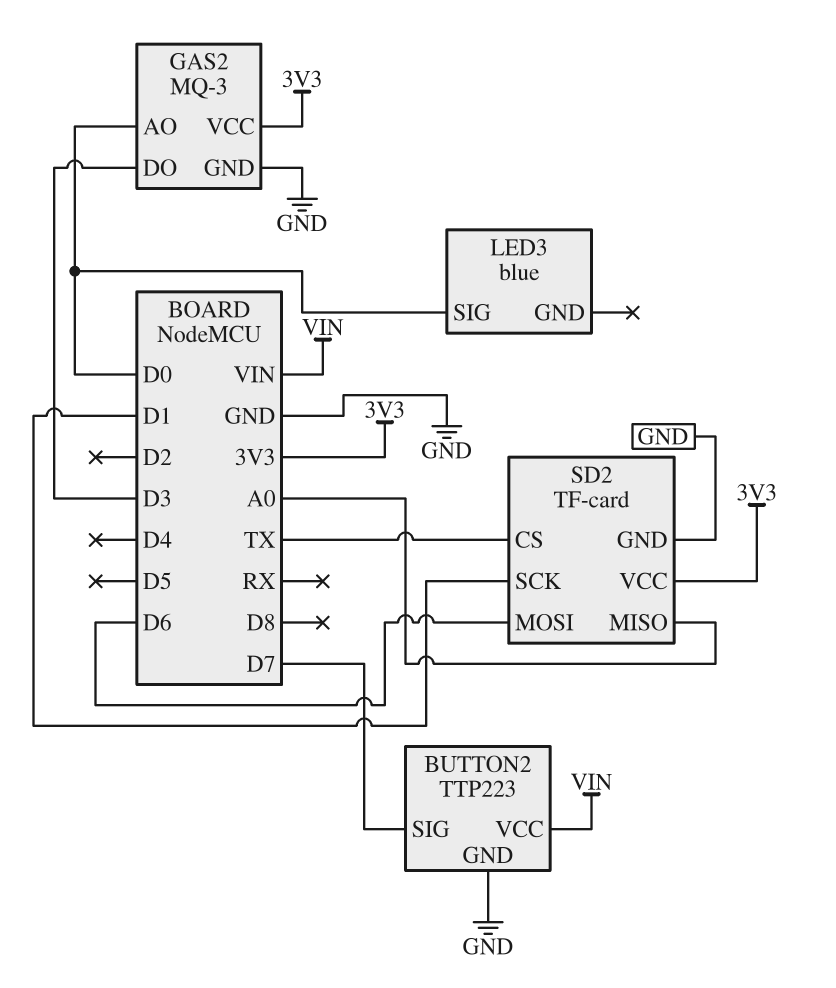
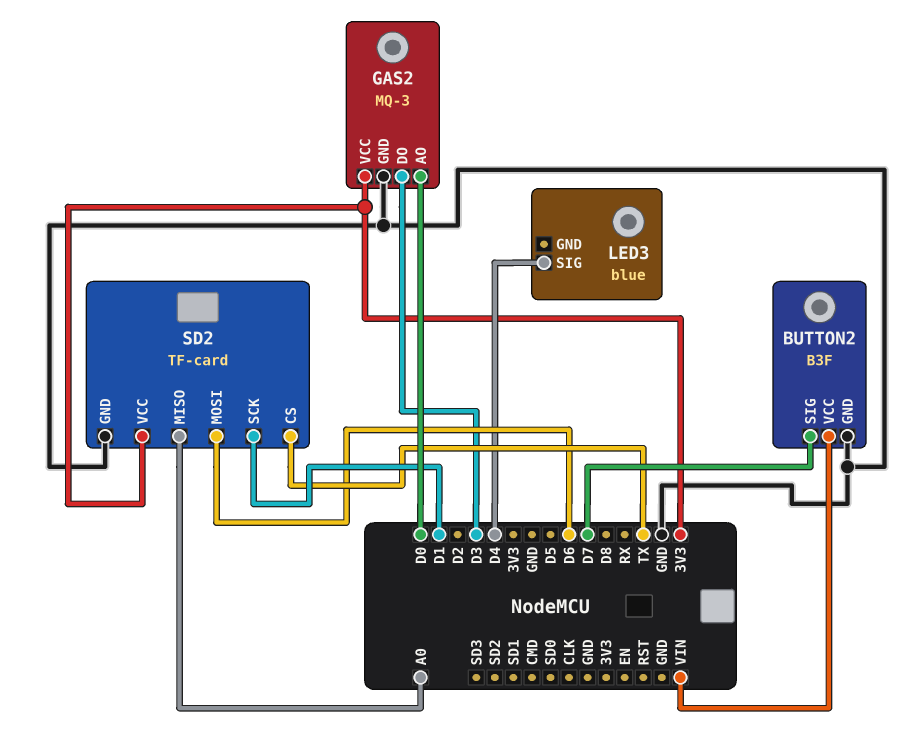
BUTTON2: TTP223 -> B3F
LED3 pin SIG: D0 -> D4

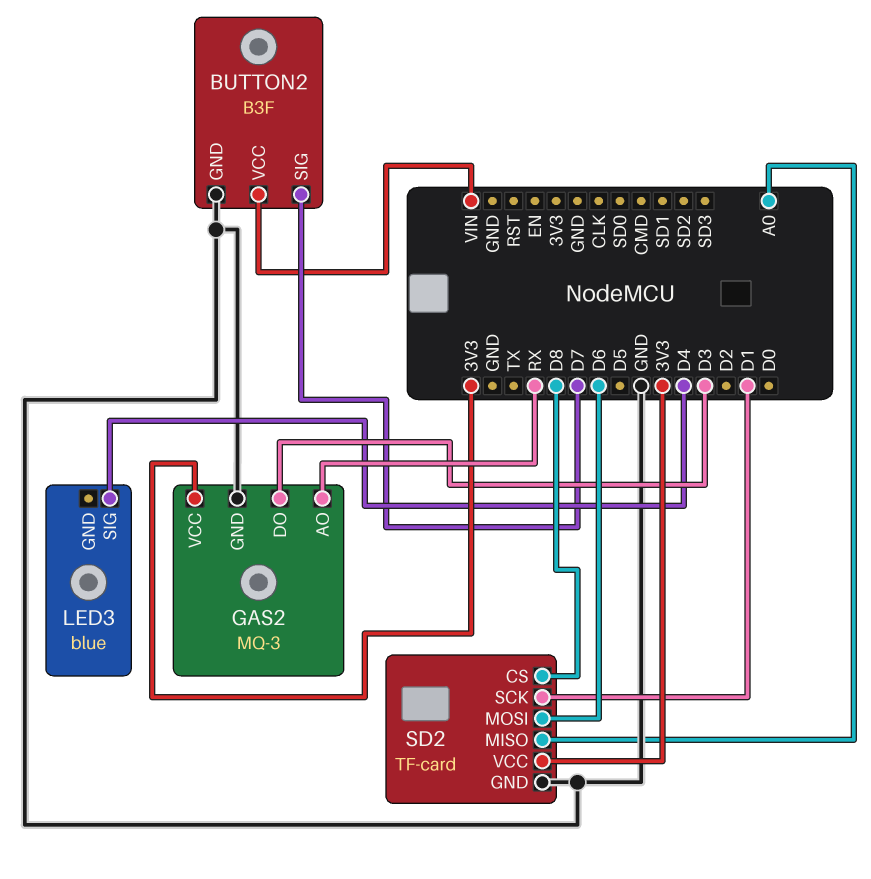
GAS2 pin AO: D0 -> RX
SD2 pin CS: TX -> D8

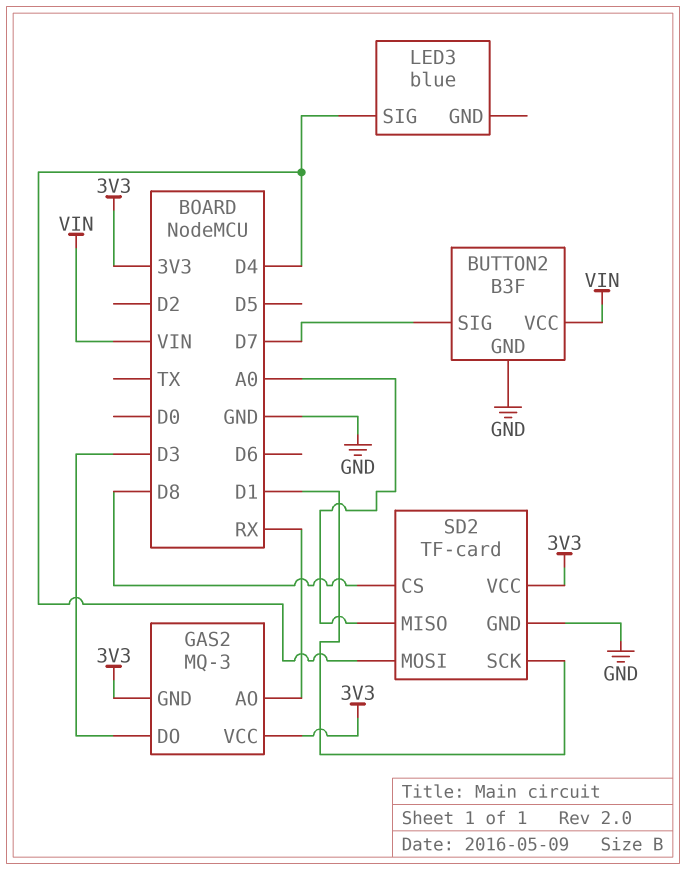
GAS2 pin GND: GND -> 3V3
SD2 pin MOSI: D6 -> D4

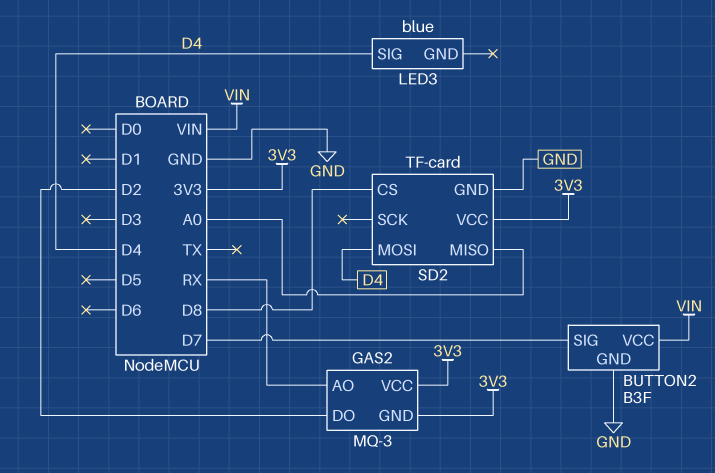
GAS2 pin DO: D3 -> D2
SD2 pin SCK: D1 -> none

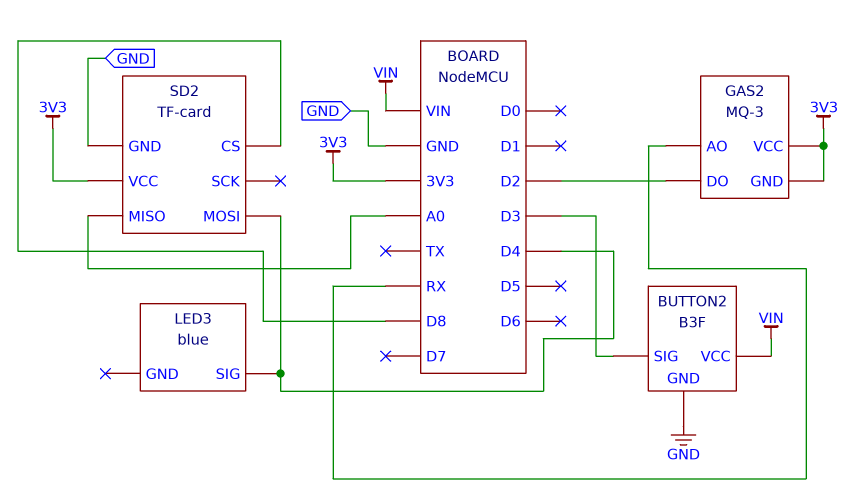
BUTTON2 pin SIG: D7 -> D3

